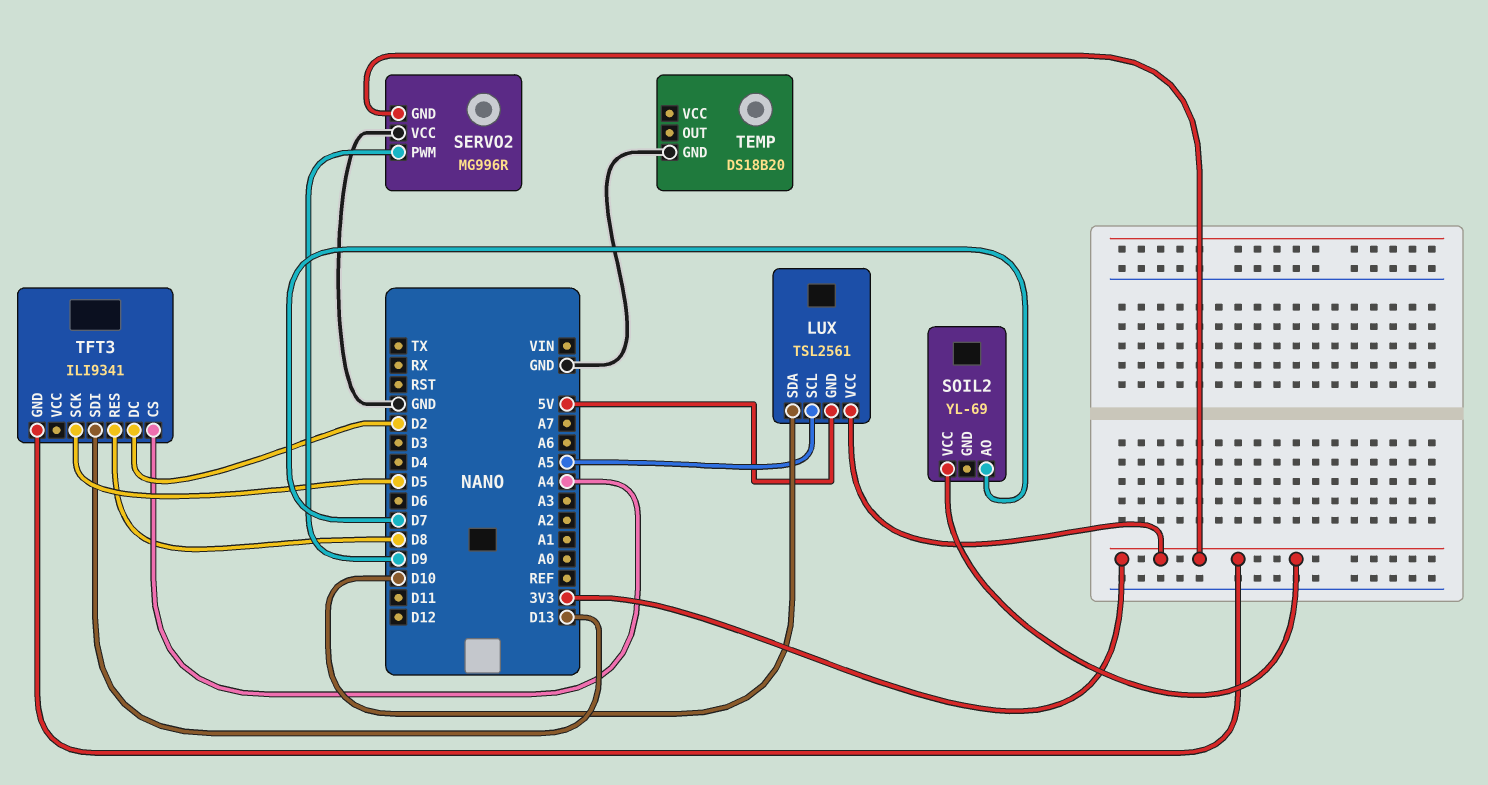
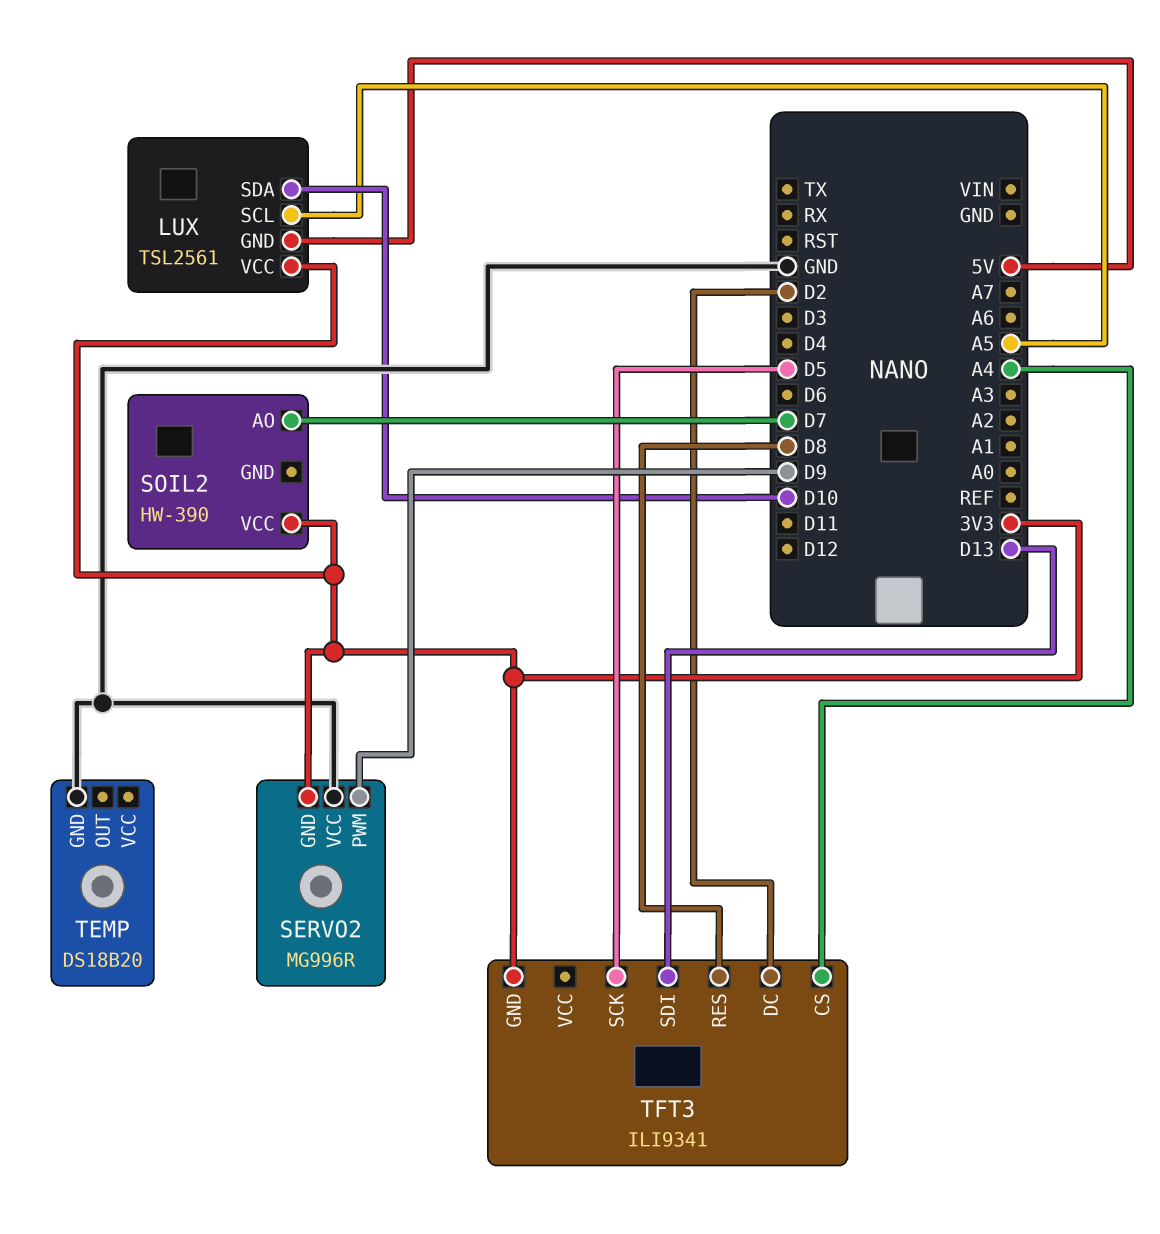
SOIL2: YL-69 -> HW-390

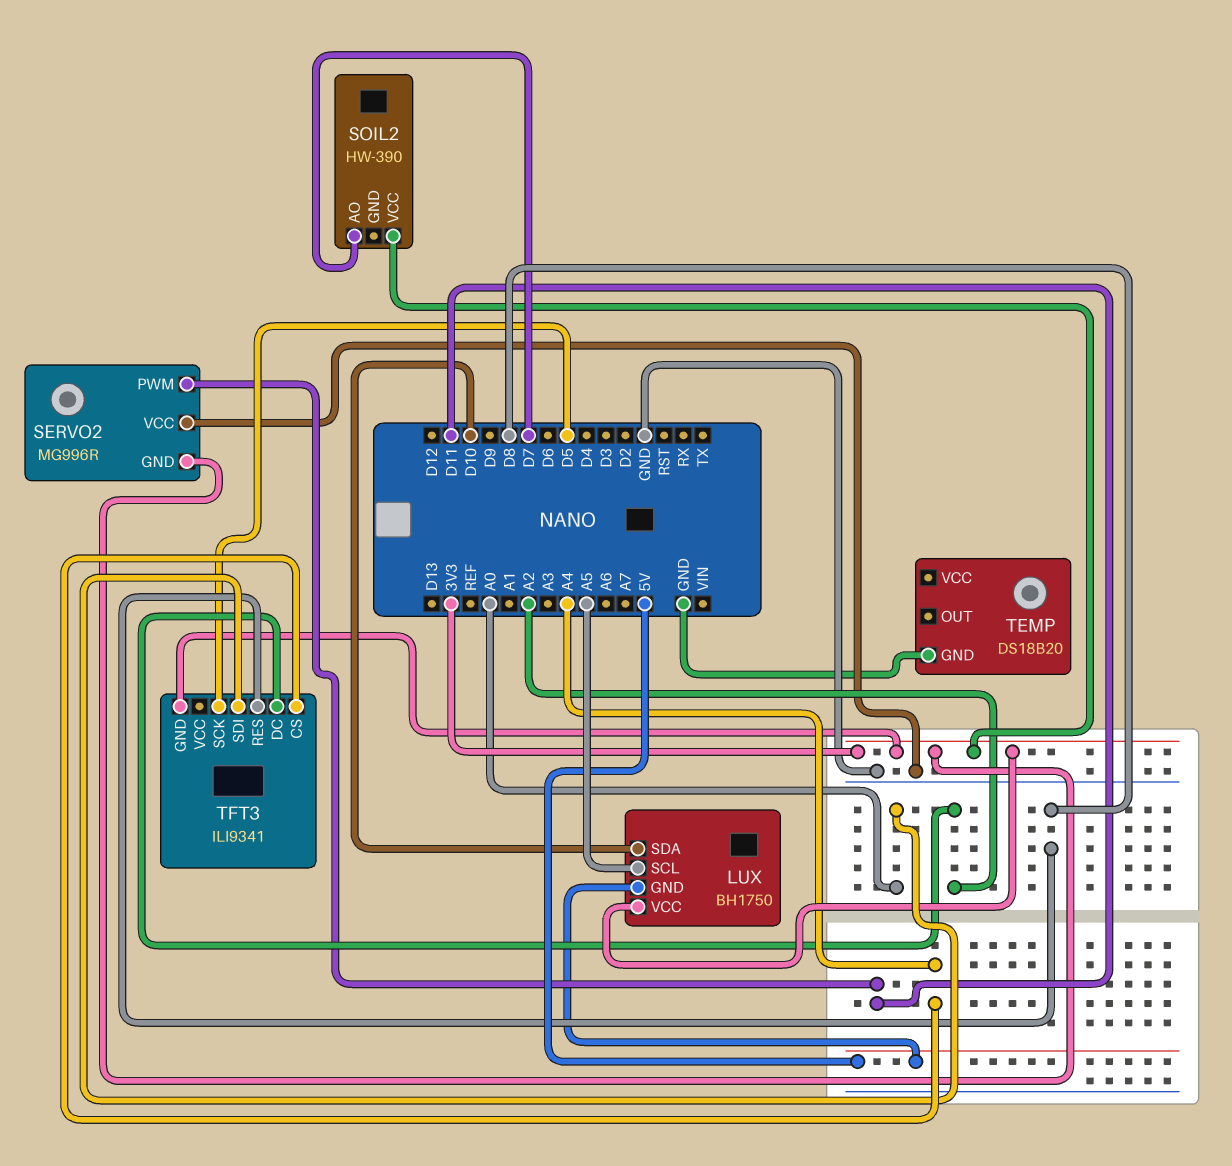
LUX: TSL2561 -> BH1750
SERVO2 pin PWM: D9 -> D11
TFT3 pin DC: D2 -> A2
TFT3 pin SDI: D13 -> A0

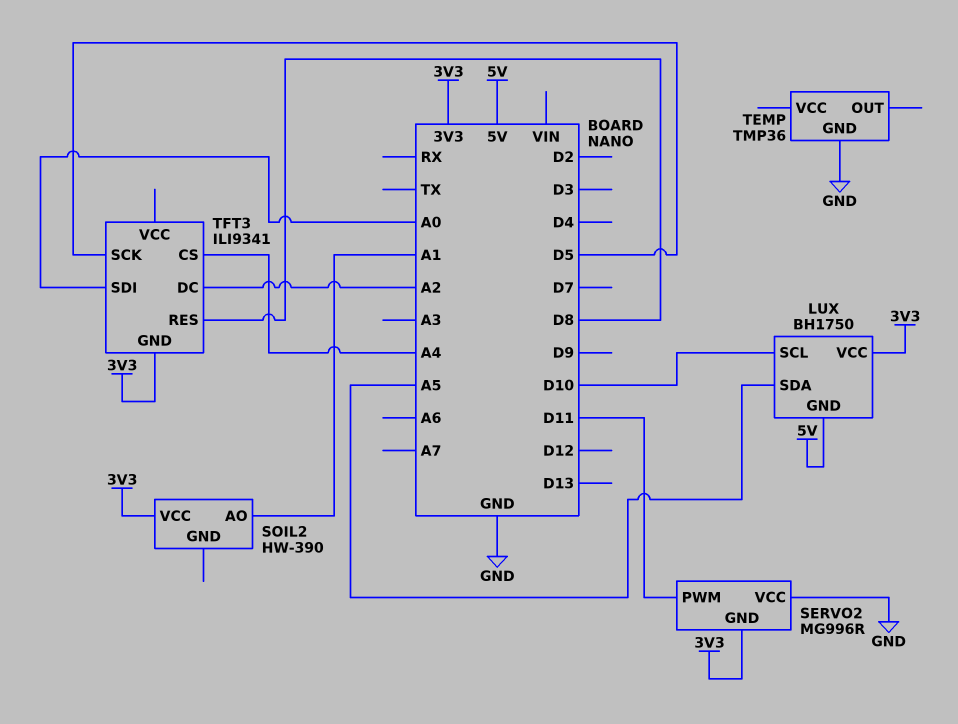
LUX pin SCL: A5 -> D10
LUX pin SDA: D10 -> A5
SOIL2 pin AO: D7 -> A1
TEMP: DS18B20 -> TMP36

